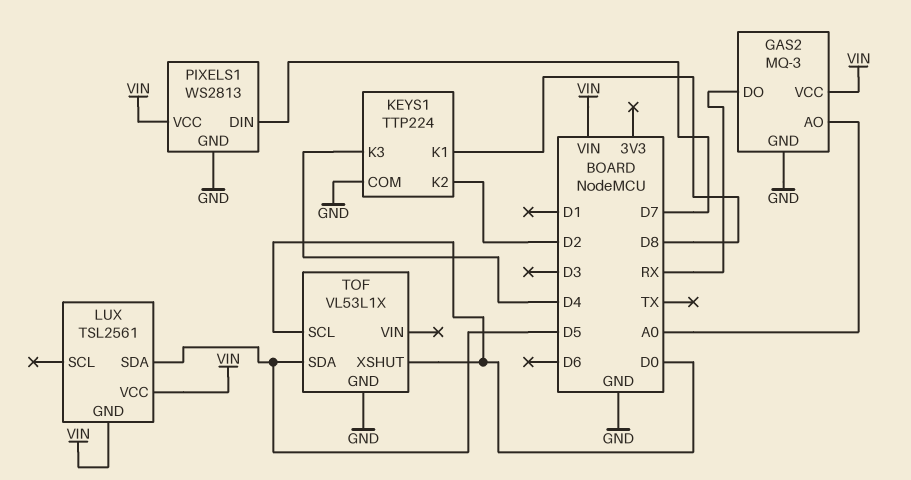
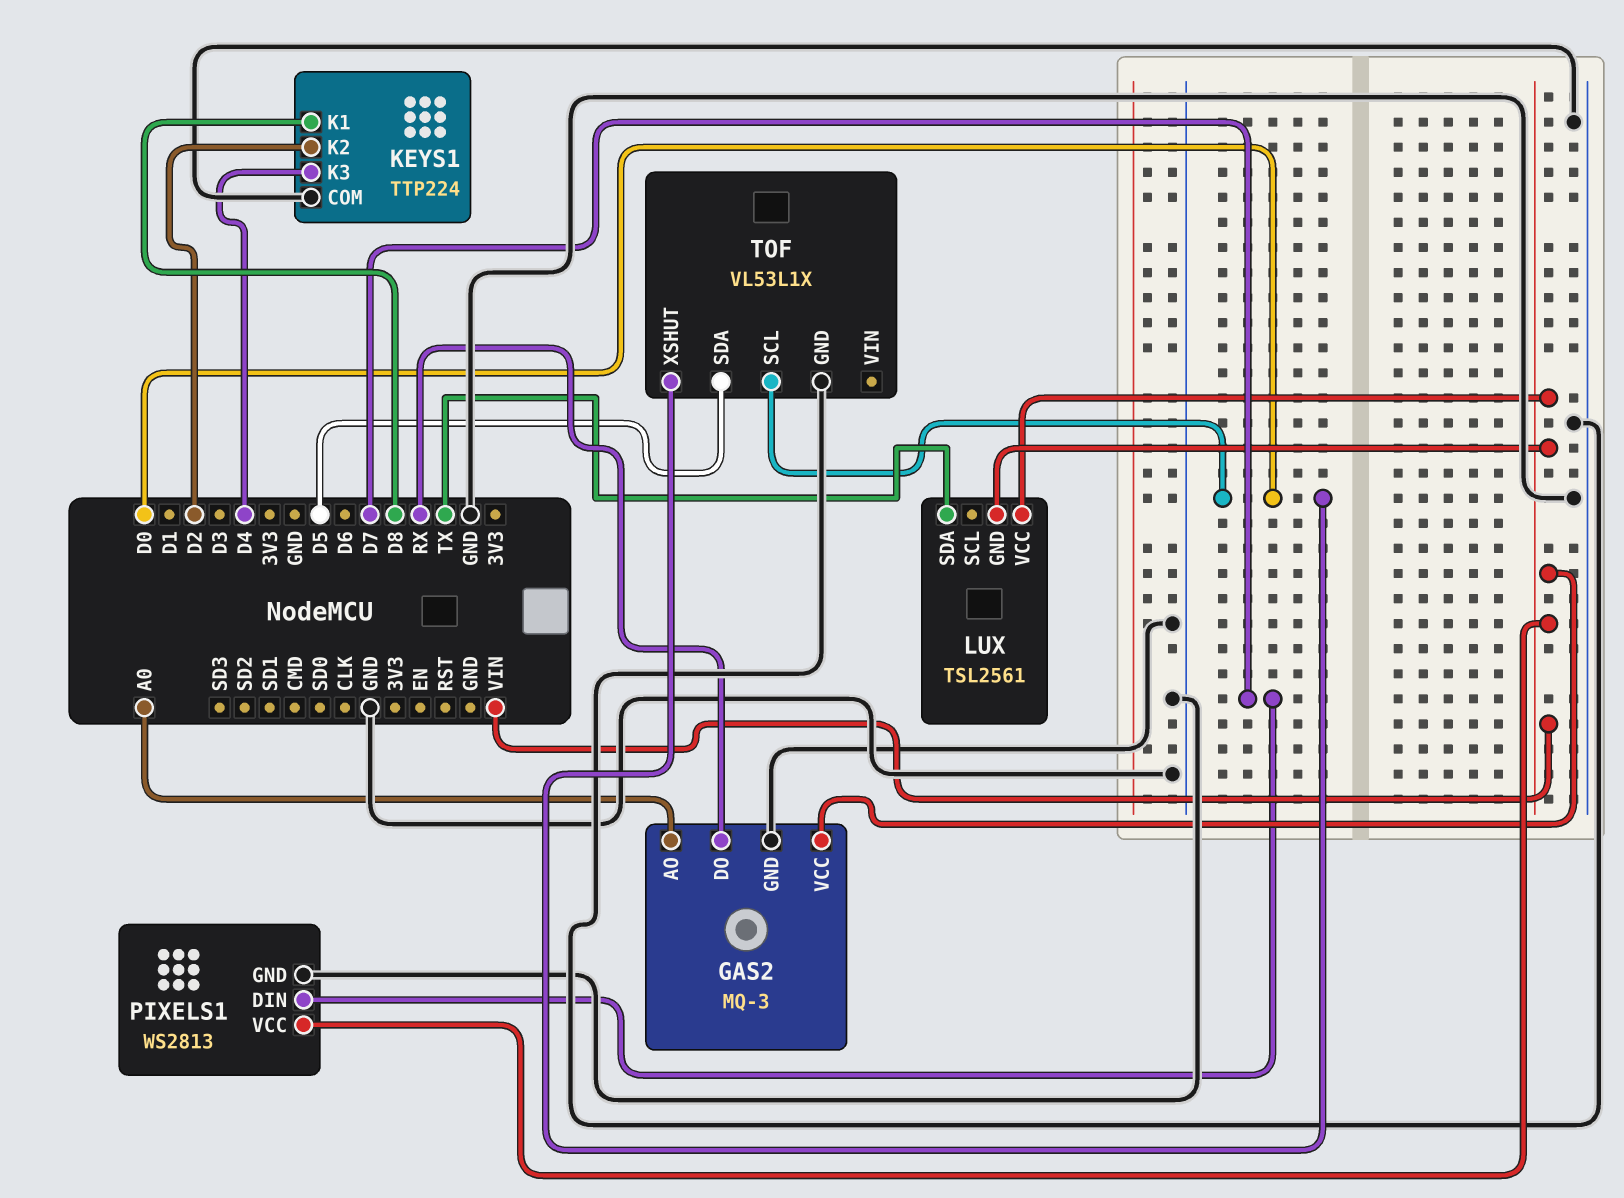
LUX pin SDA: D5 -> TX

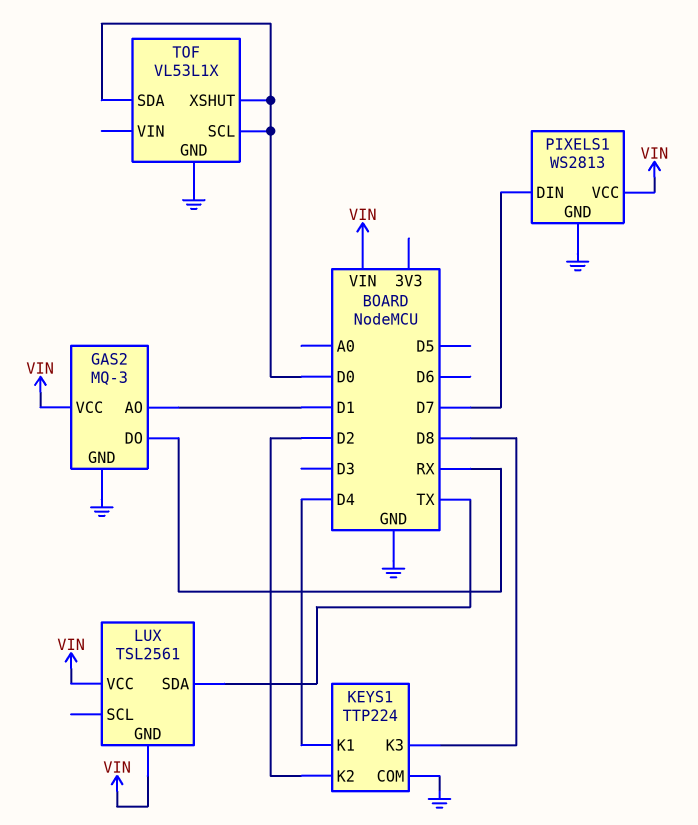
GAS2 pin AO: A0 -> D1
KEYS1 pin K1: D8 -> D4
KEYS1 pin K3: D4 -> D8
TOF pin SDA: D5 -> D0

